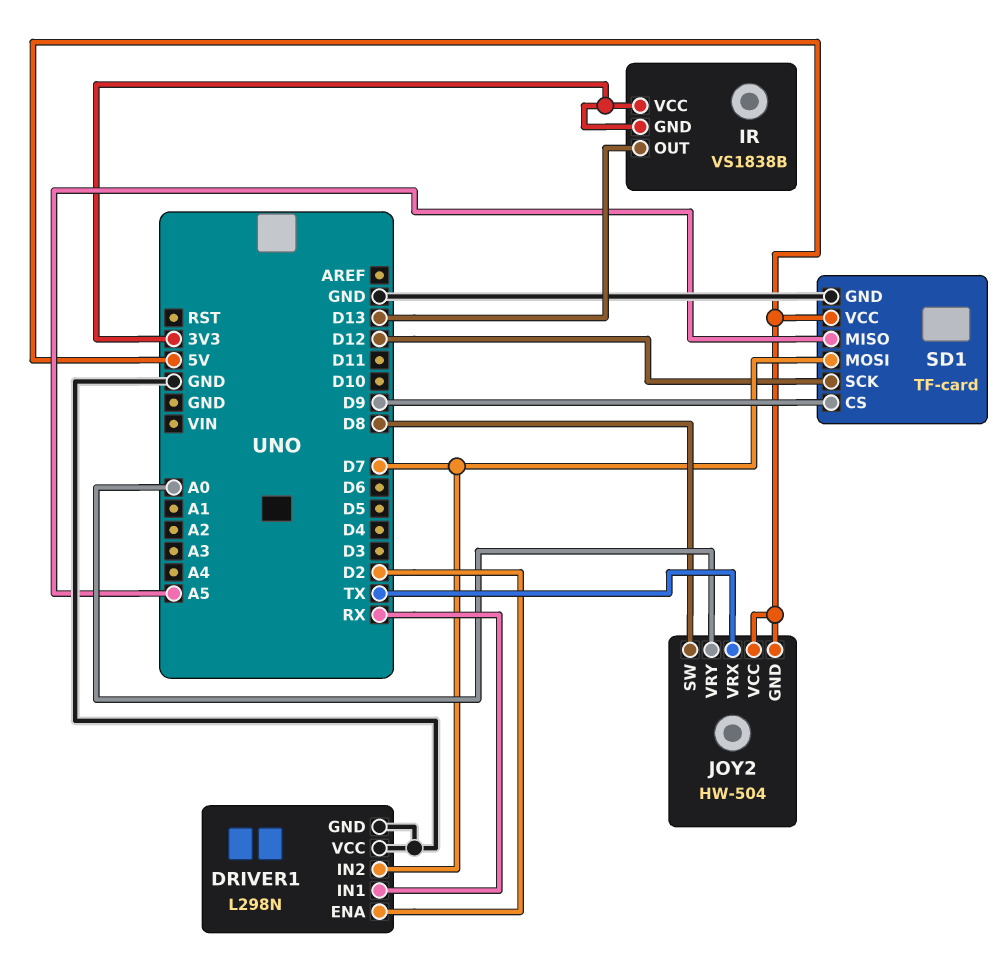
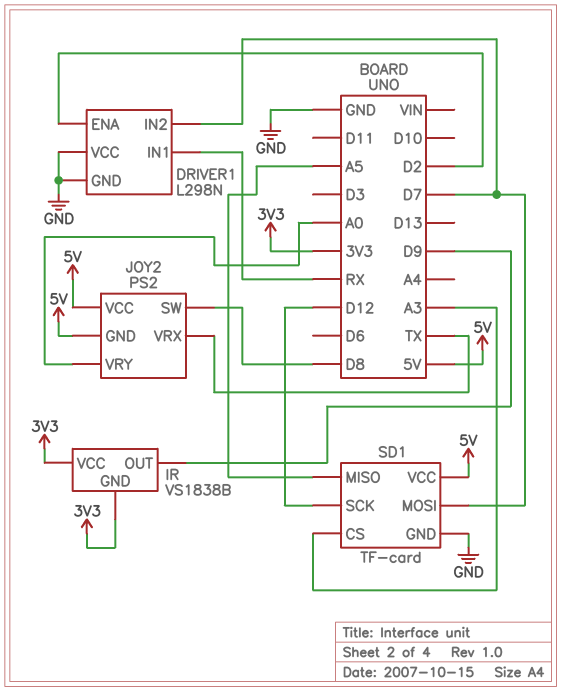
IR pin OUT: D13 -> D9
JOY2: HW-504 -> PS2
SD1 pin CS: D9 -> A3

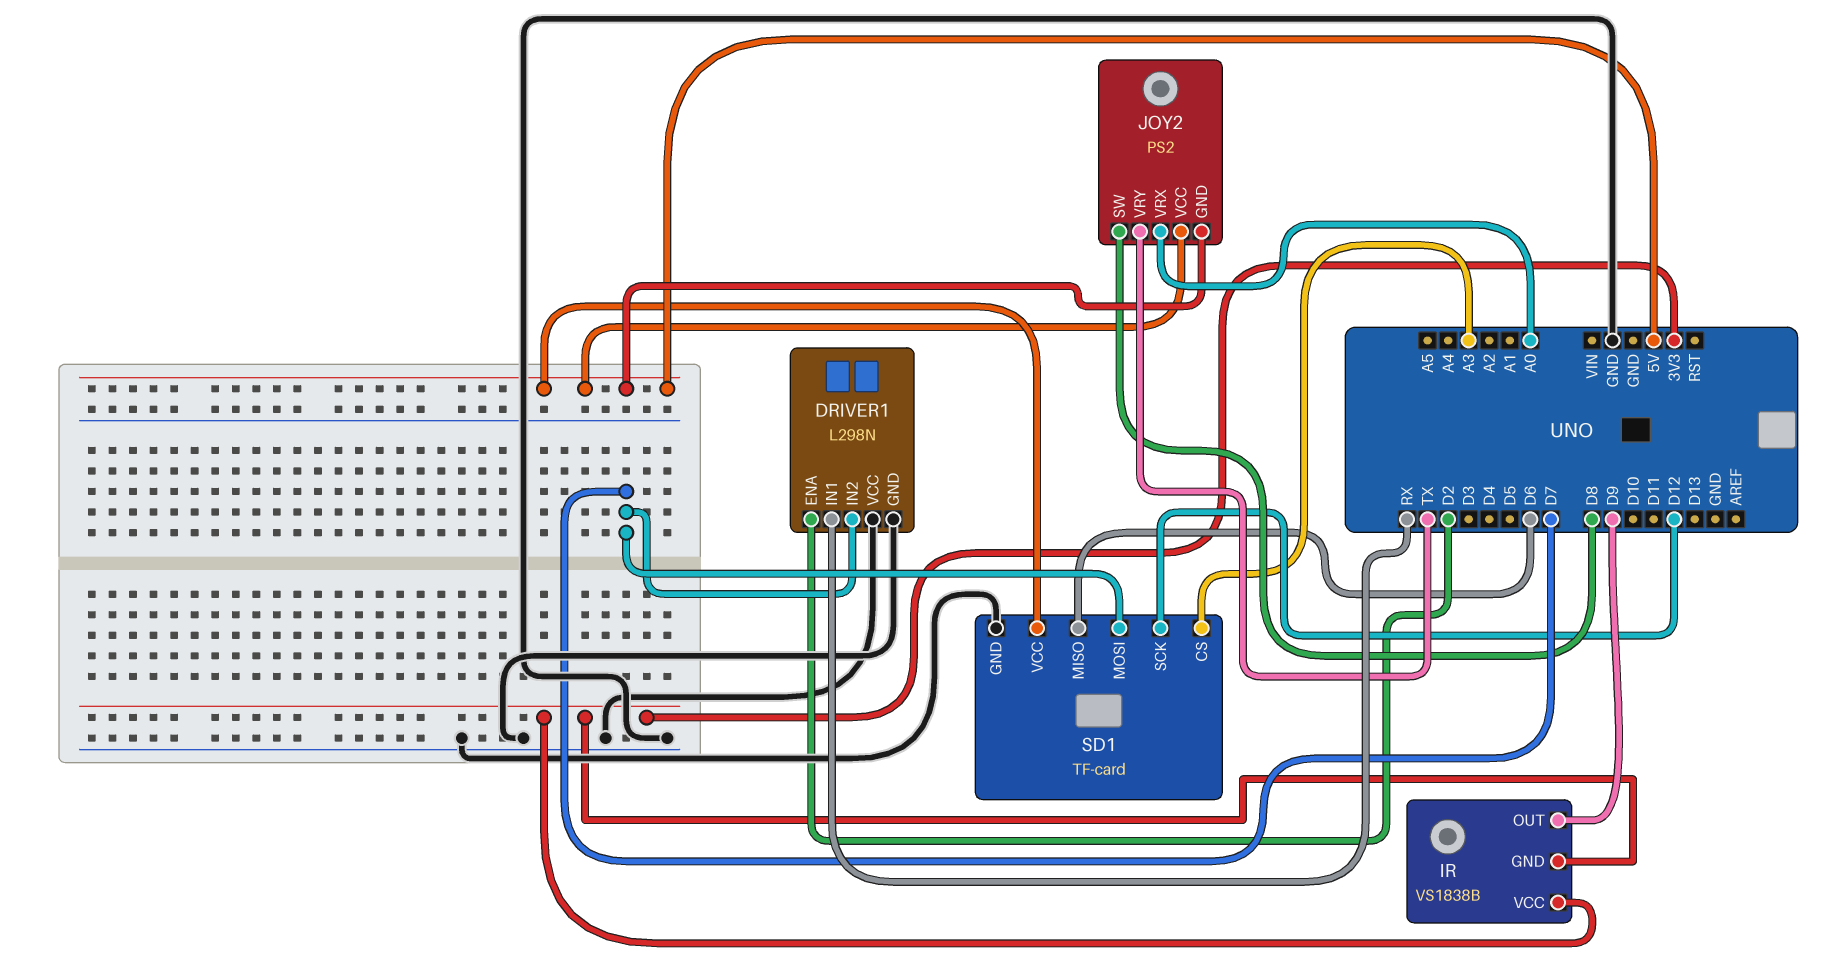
JOY2 pin VRX: TX -> A0
JOY2 pin VRY: A0 -> TX
SD1 pin MISO: A5 -> D6

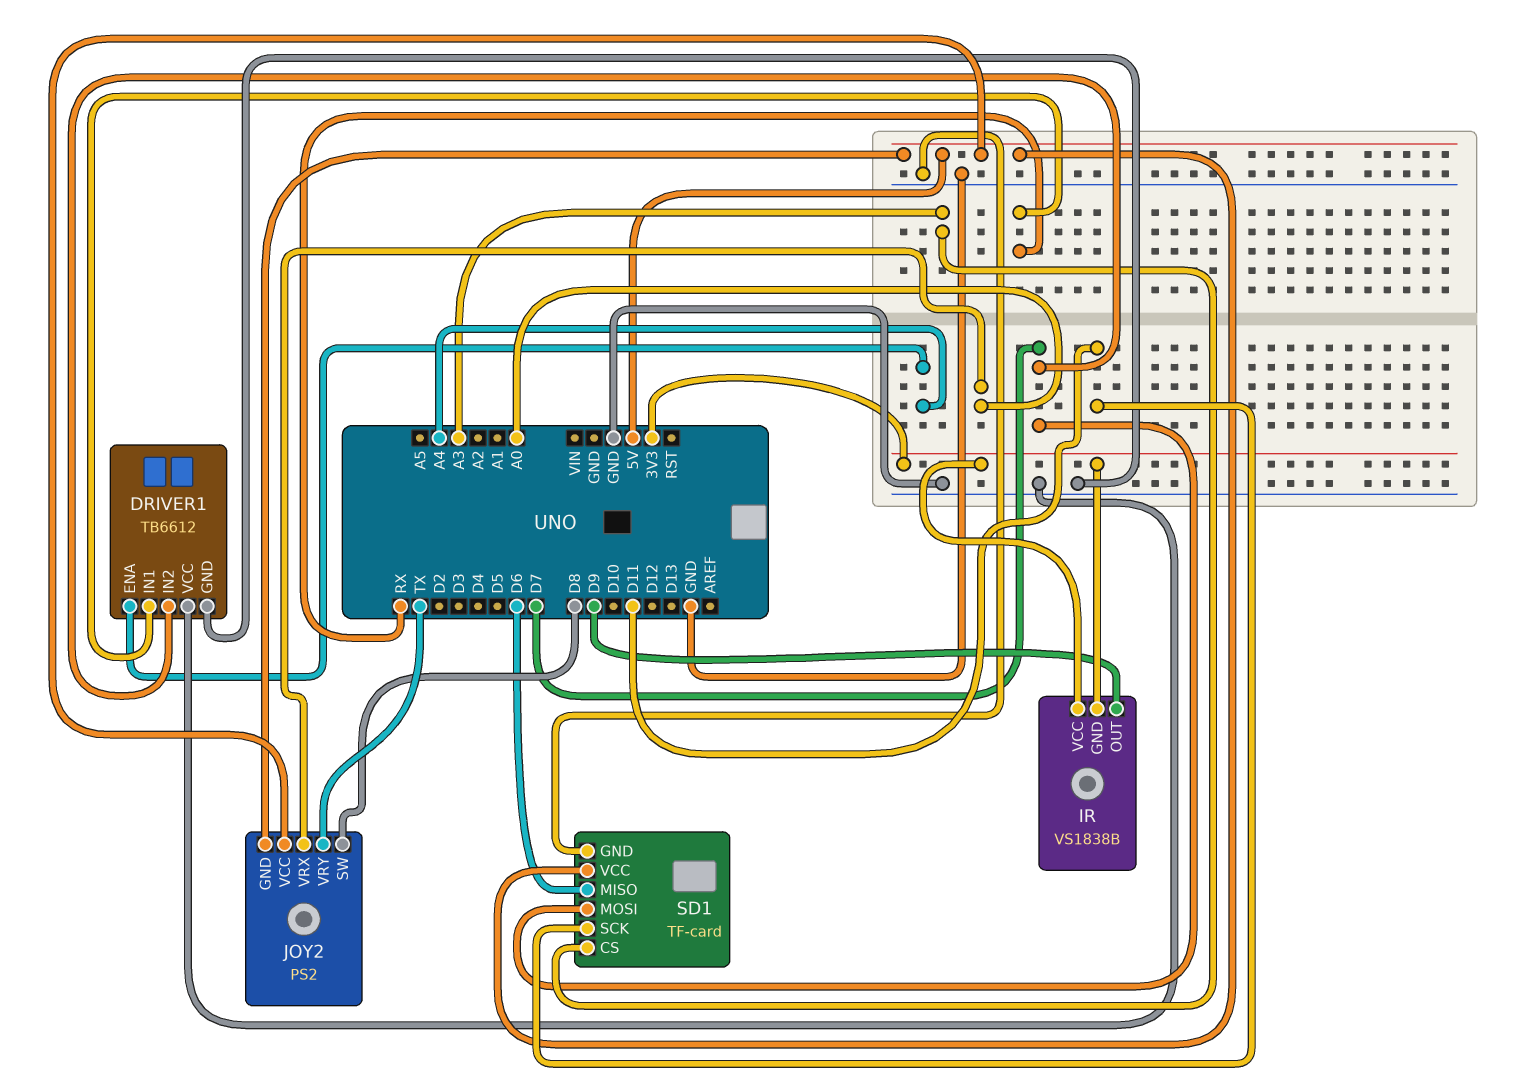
DRIVER1: L298N -> TB6612
DRIVER1 pin ENA: D2 -> A4
SD1 pin SCK: D12 -> D11

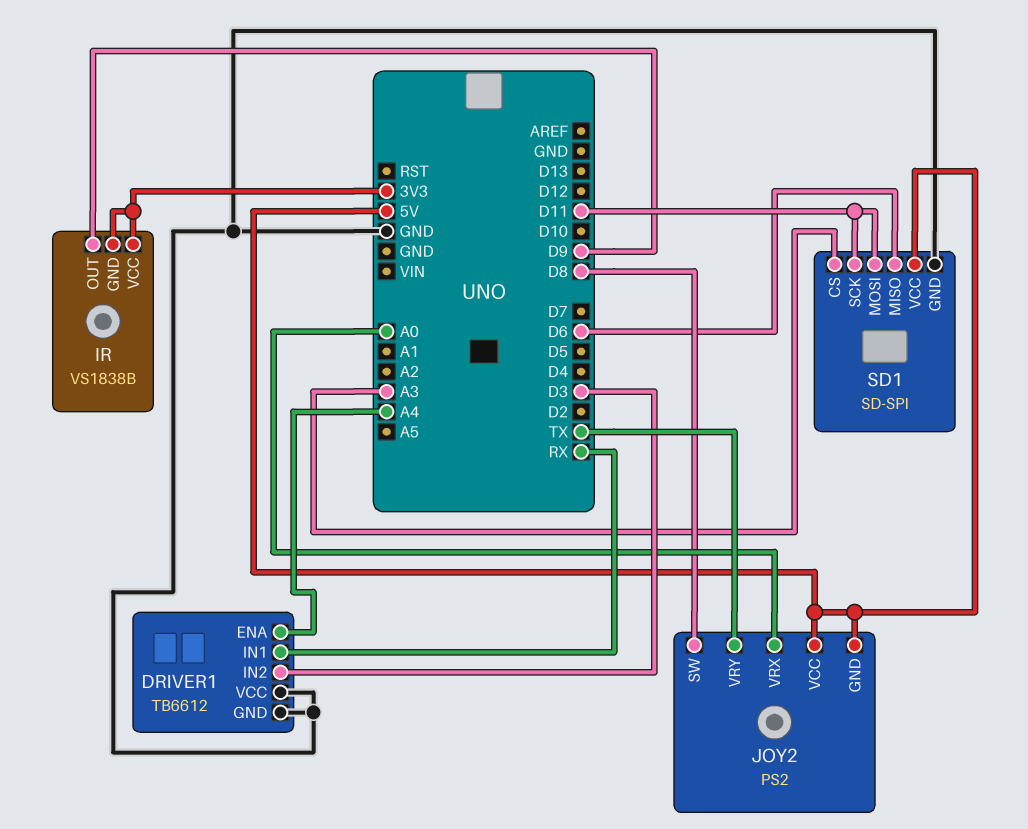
DRIVER1 pin IN2: D7 -> D3
SD1: TF-card -> SD-SPI
SD1 pin MOSI: D7 -> D11

